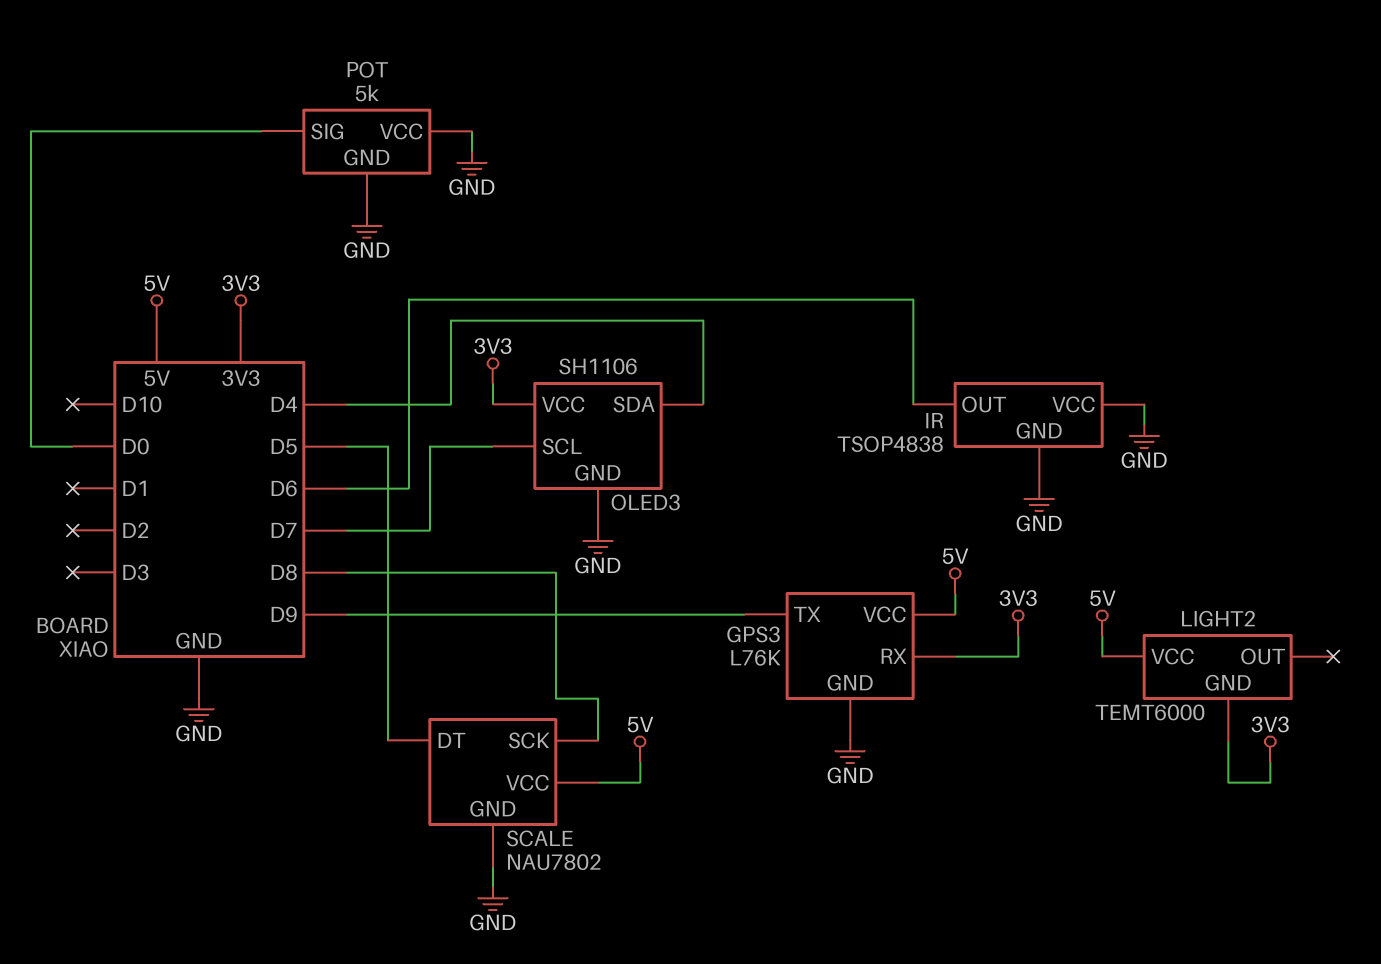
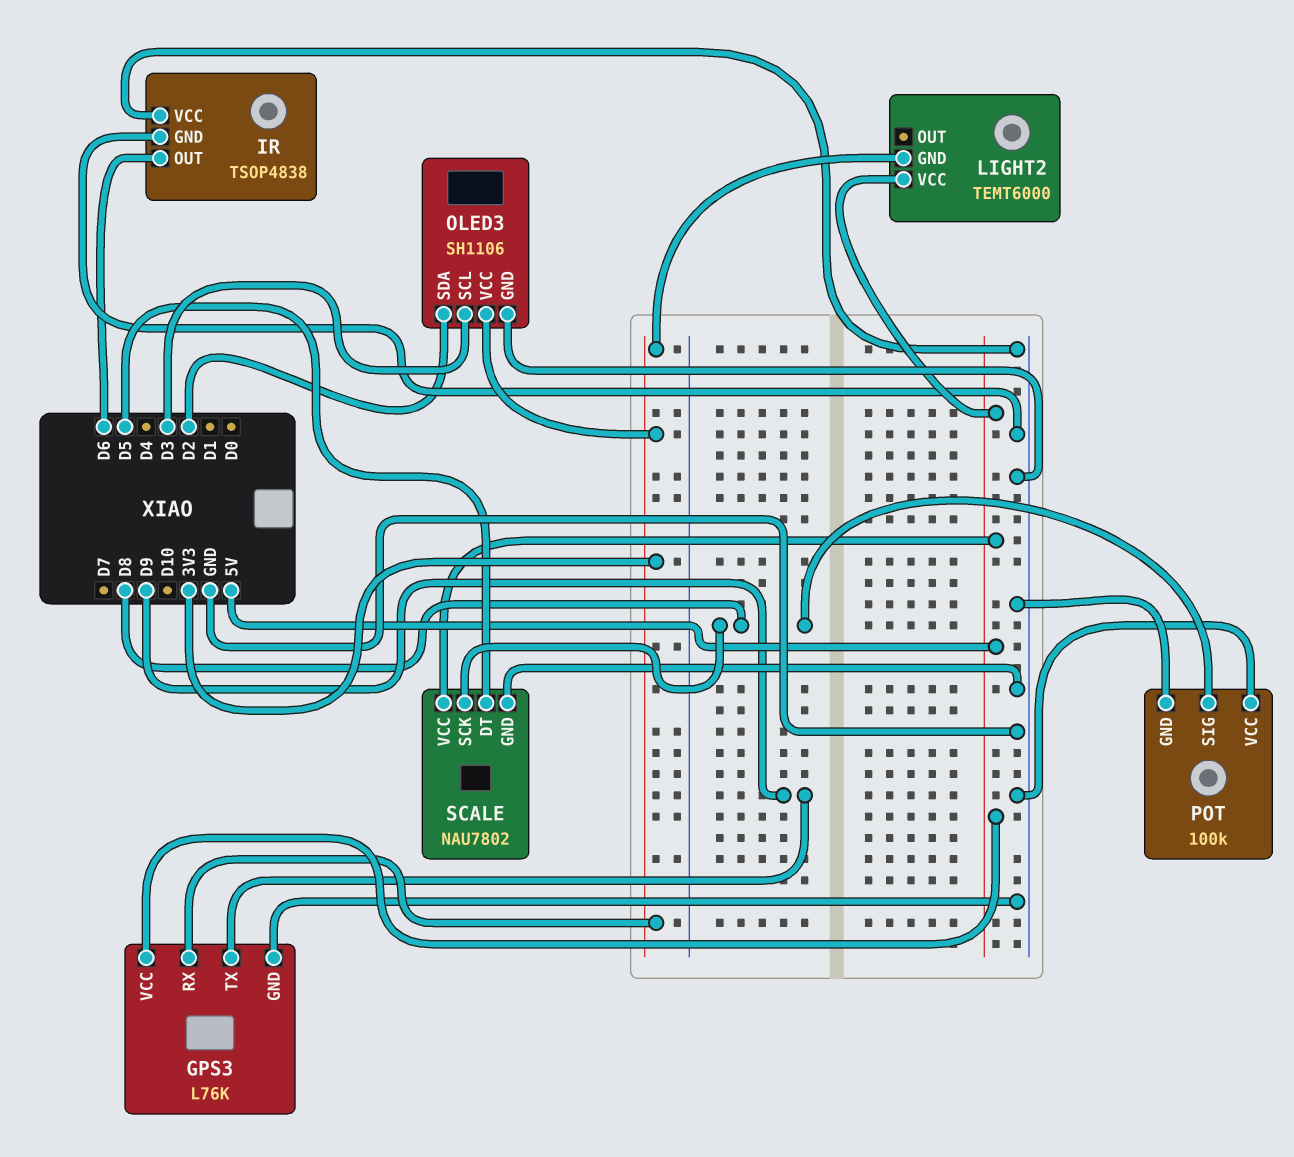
OLED3 pin SCL: D7 -> D3
OLED3 pin SDA: D4 -> D2
POT: 5k -> 100k
POT pin SIG: D0 -> D8

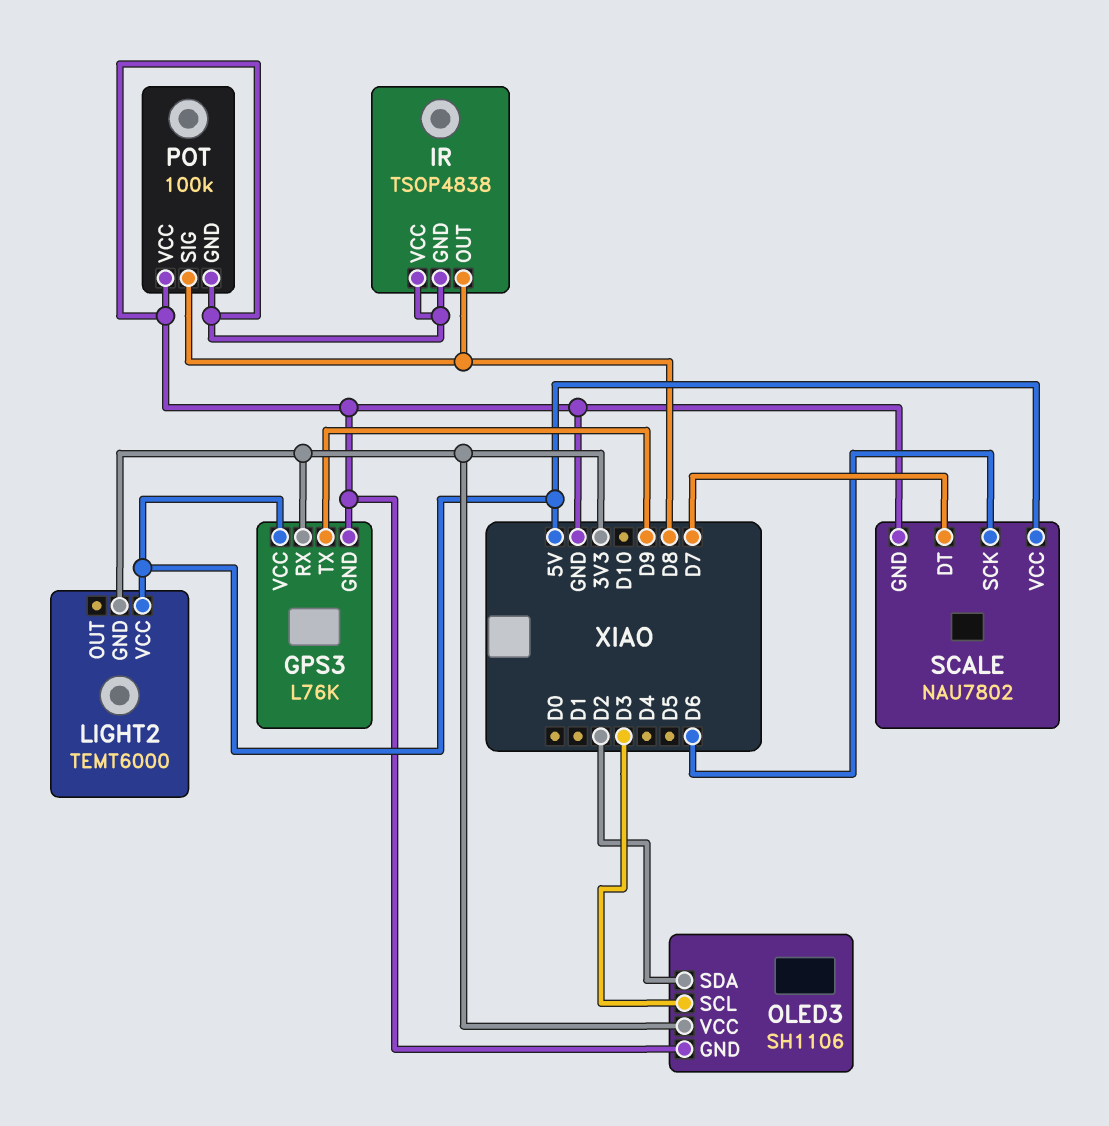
IR pin OUT: D6 -> D8
SCALE pin DT: D5 -> D7
SCALE pin SCK: D8 -> D6

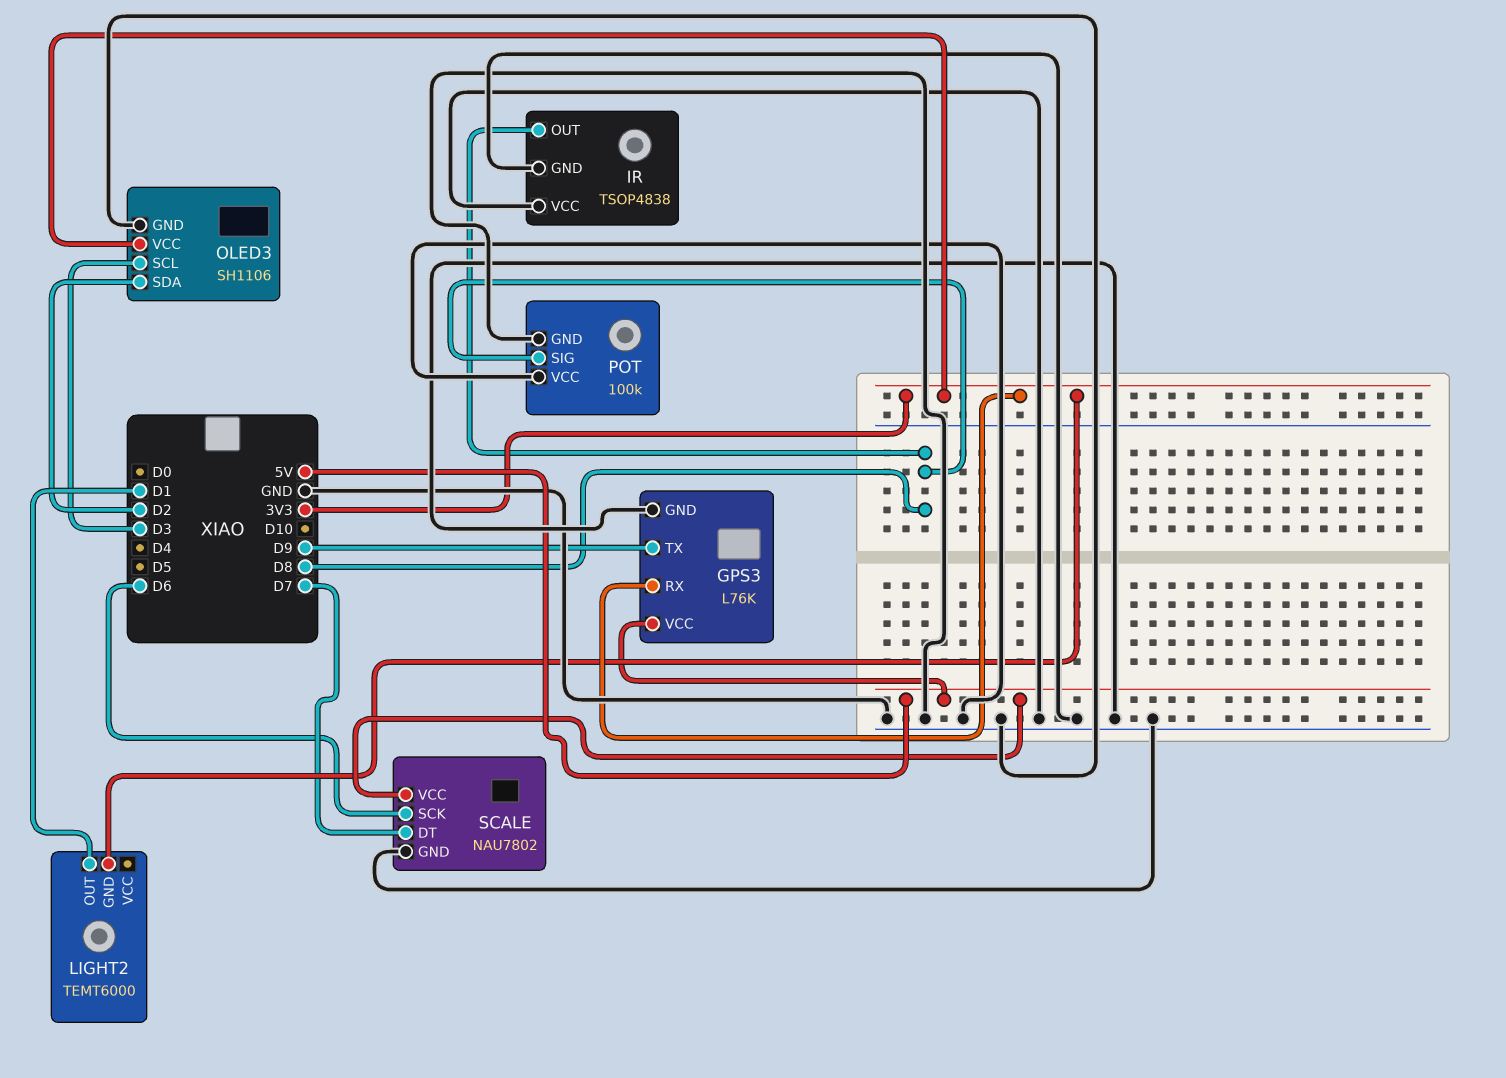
LIGHT2 pin OUT: none -> D1
LIGHT2 pin VCC: 5V -> none

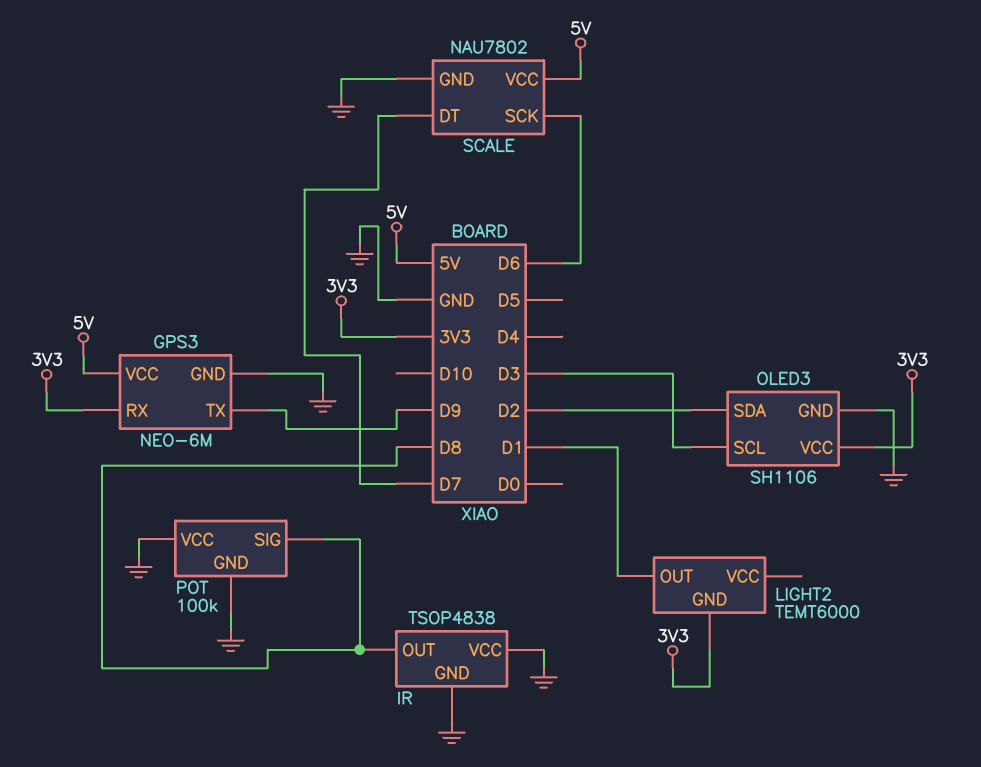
GPS3: L76K -> NEO-6M

